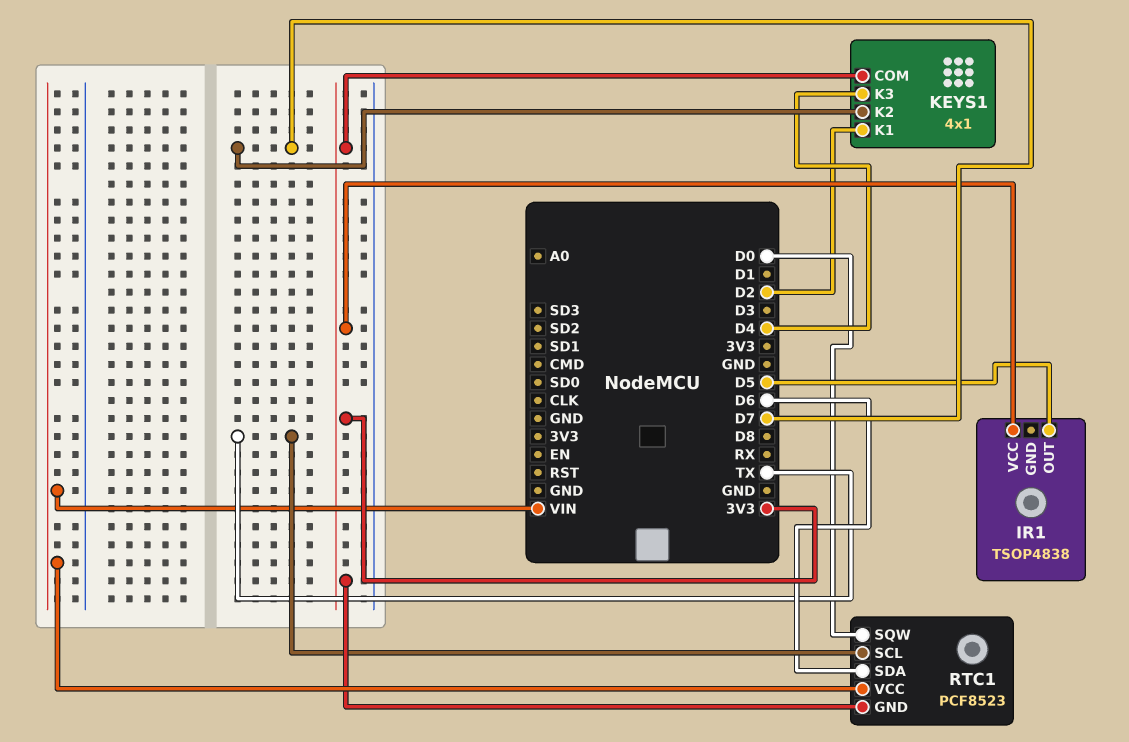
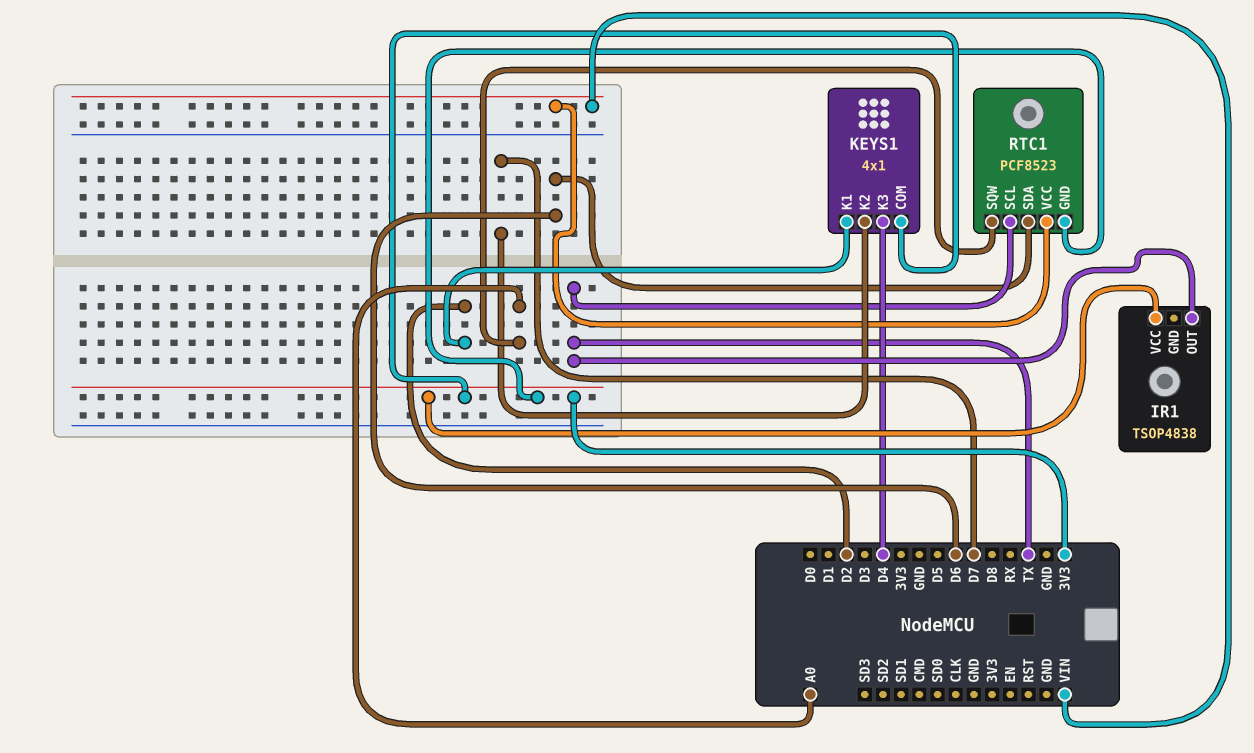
IR1 pin OUT: D5 -> TX
RTC1 pin SQW: D0 -> A0

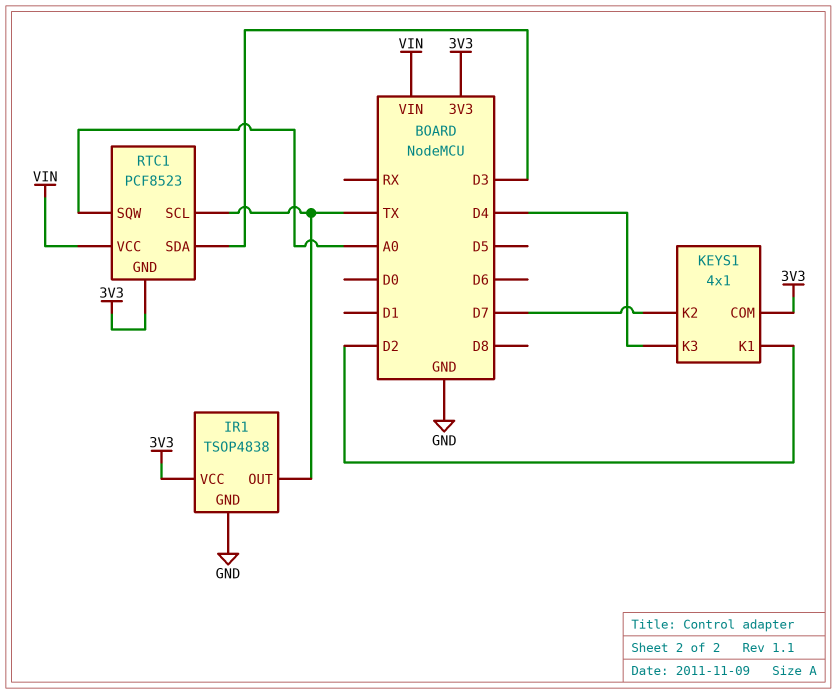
IR1 pin GND: none -> GND
RTC1 pin SDA: D6 -> D3

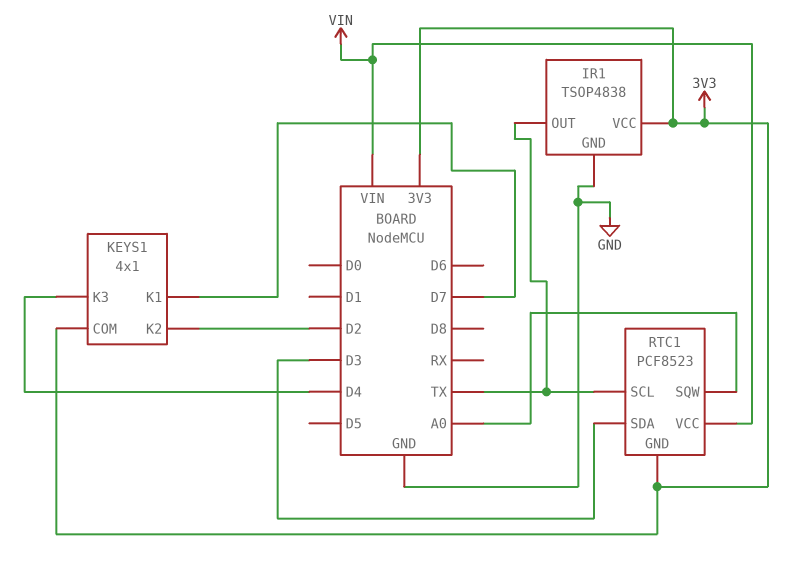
KEYS1 pin K1: D2 -> D7
KEYS1 pin K2: D7 -> D2

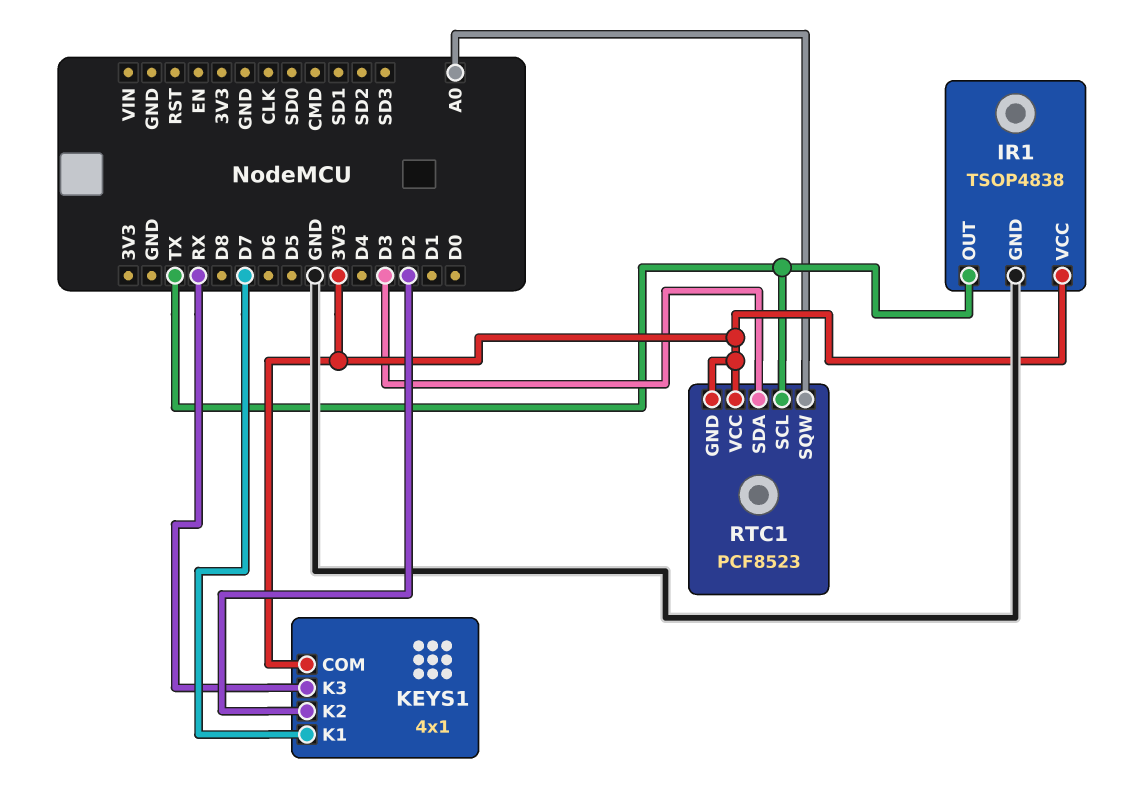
KEYS1 pin K3: D4 -> RX
RTC1 pin VCC: VIN -> 3V3

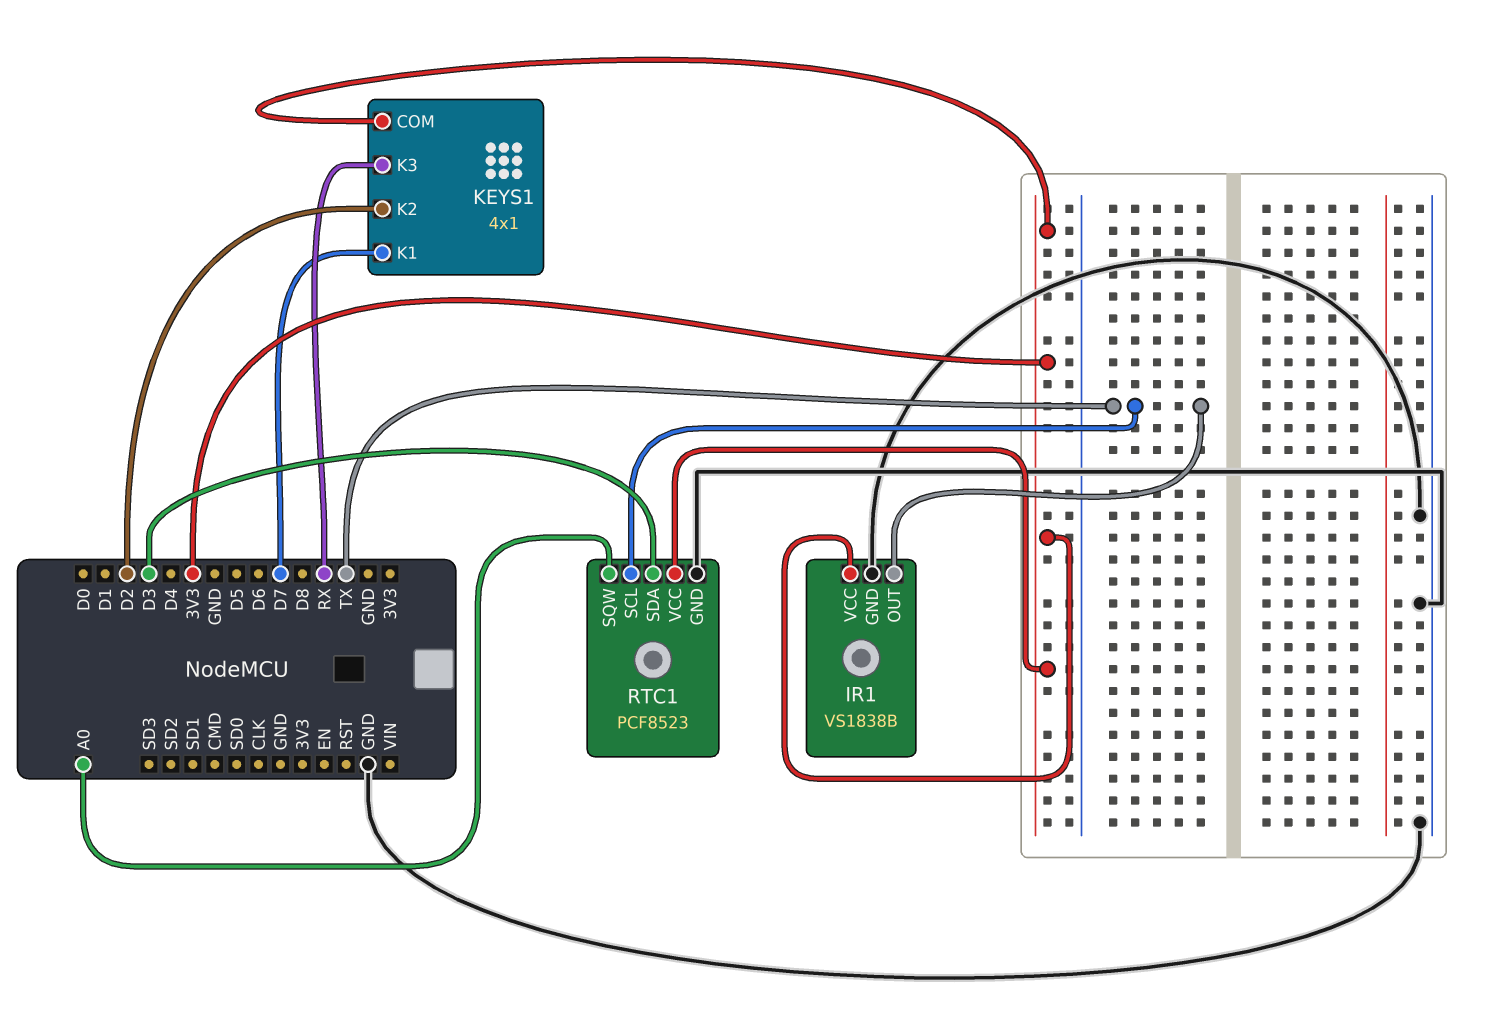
IR1: TSOP4838 -> VS1838B
RTC1 pin GND: 3V3 -> GND

